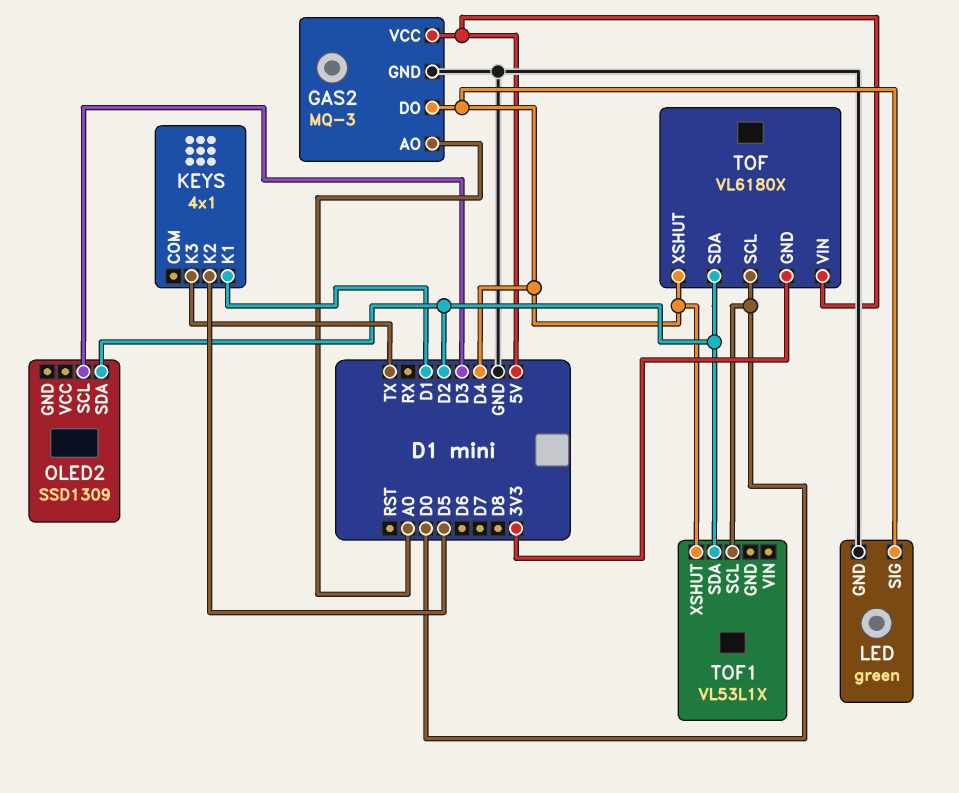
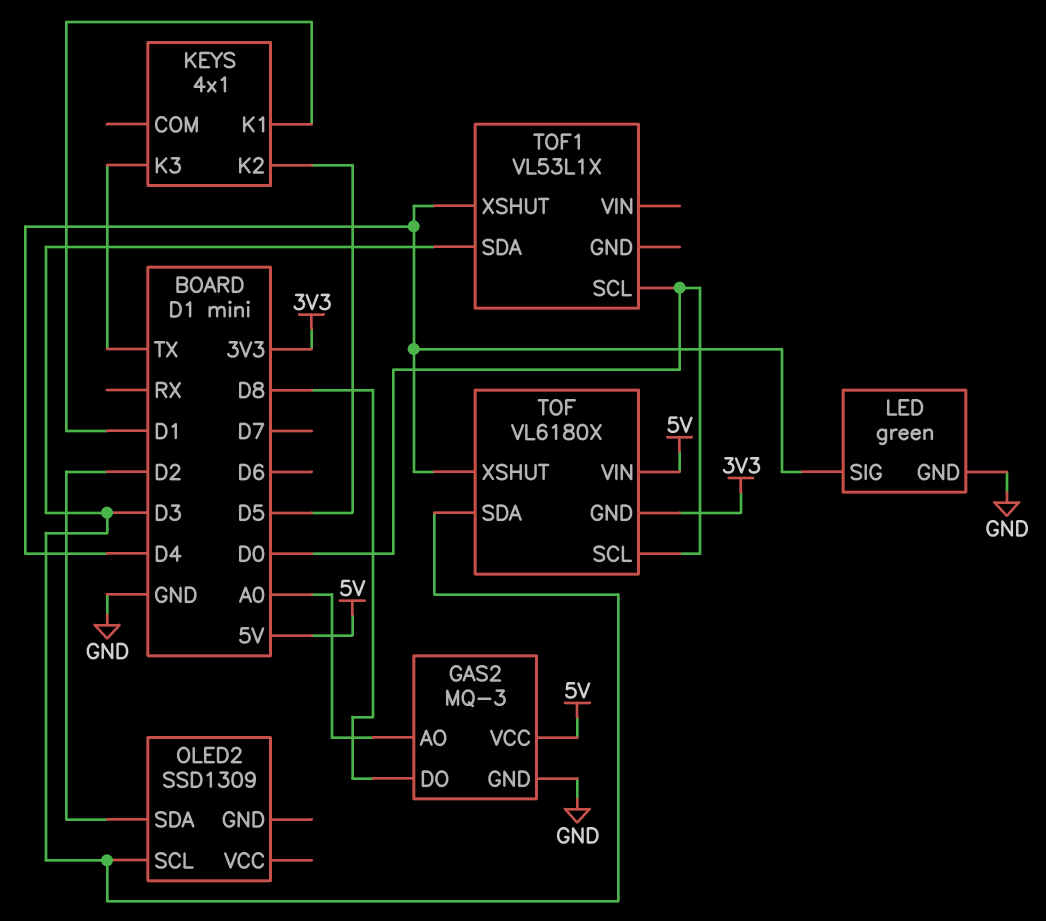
GAS2 pin DO: D4 -> D8
TOF pin SDA: D2 -> D3
TOF1 pin SDA: D2 -> D3

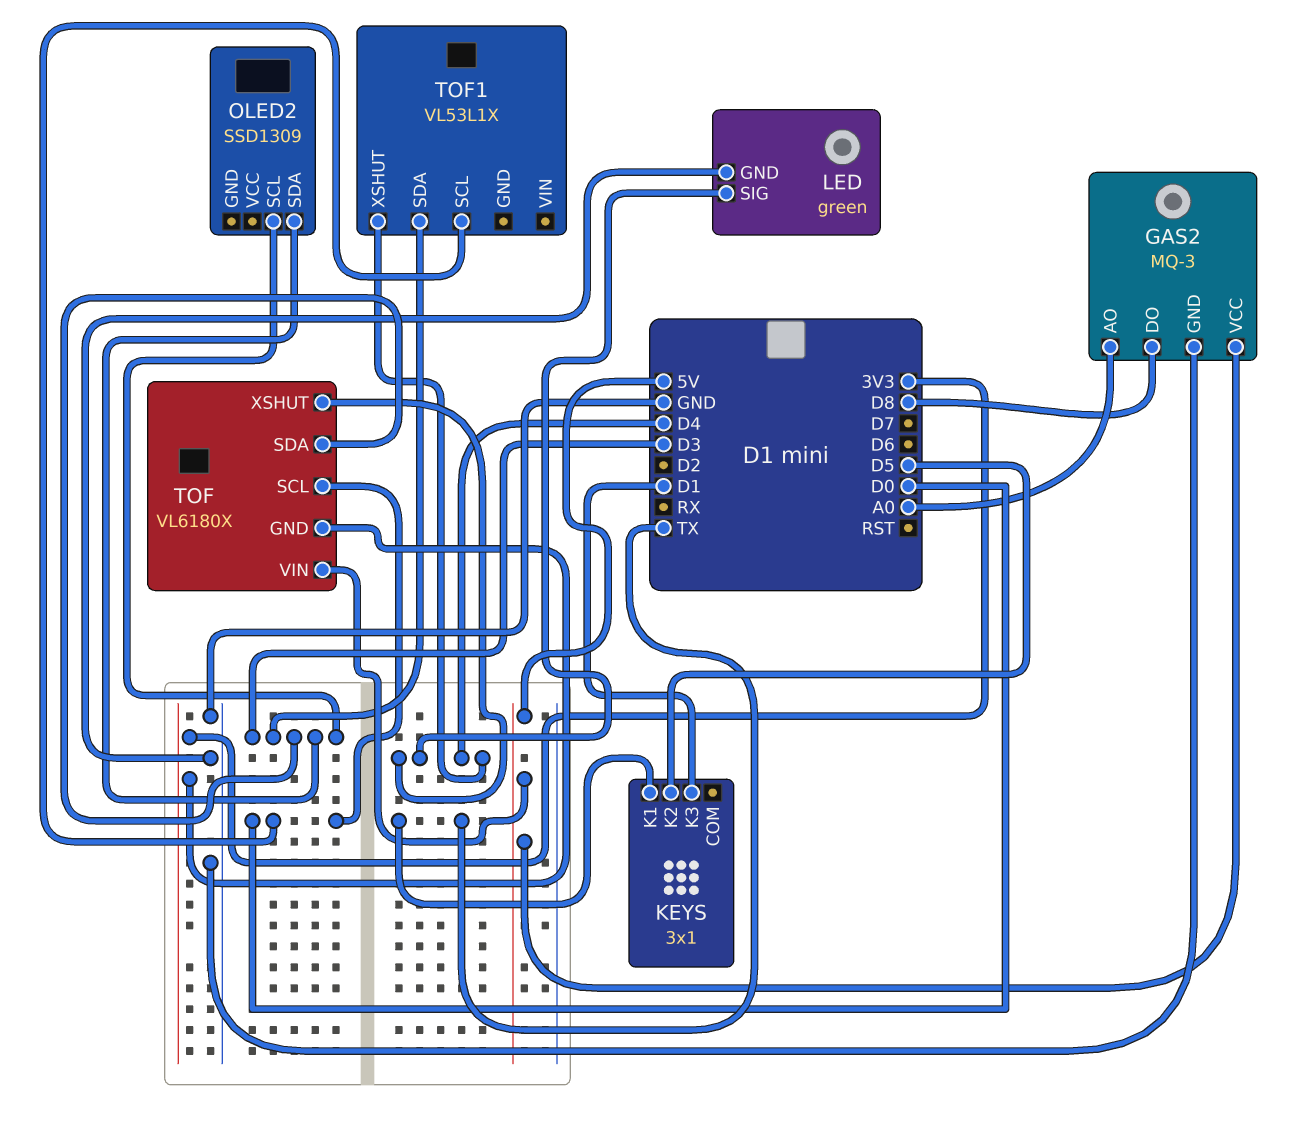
KEYS: 4x1 -> 3x1
KEYS pin K1: D1 -> TX
KEYS pin K3: TX -> D1
OLED2 pin SDA: D2 -> D3

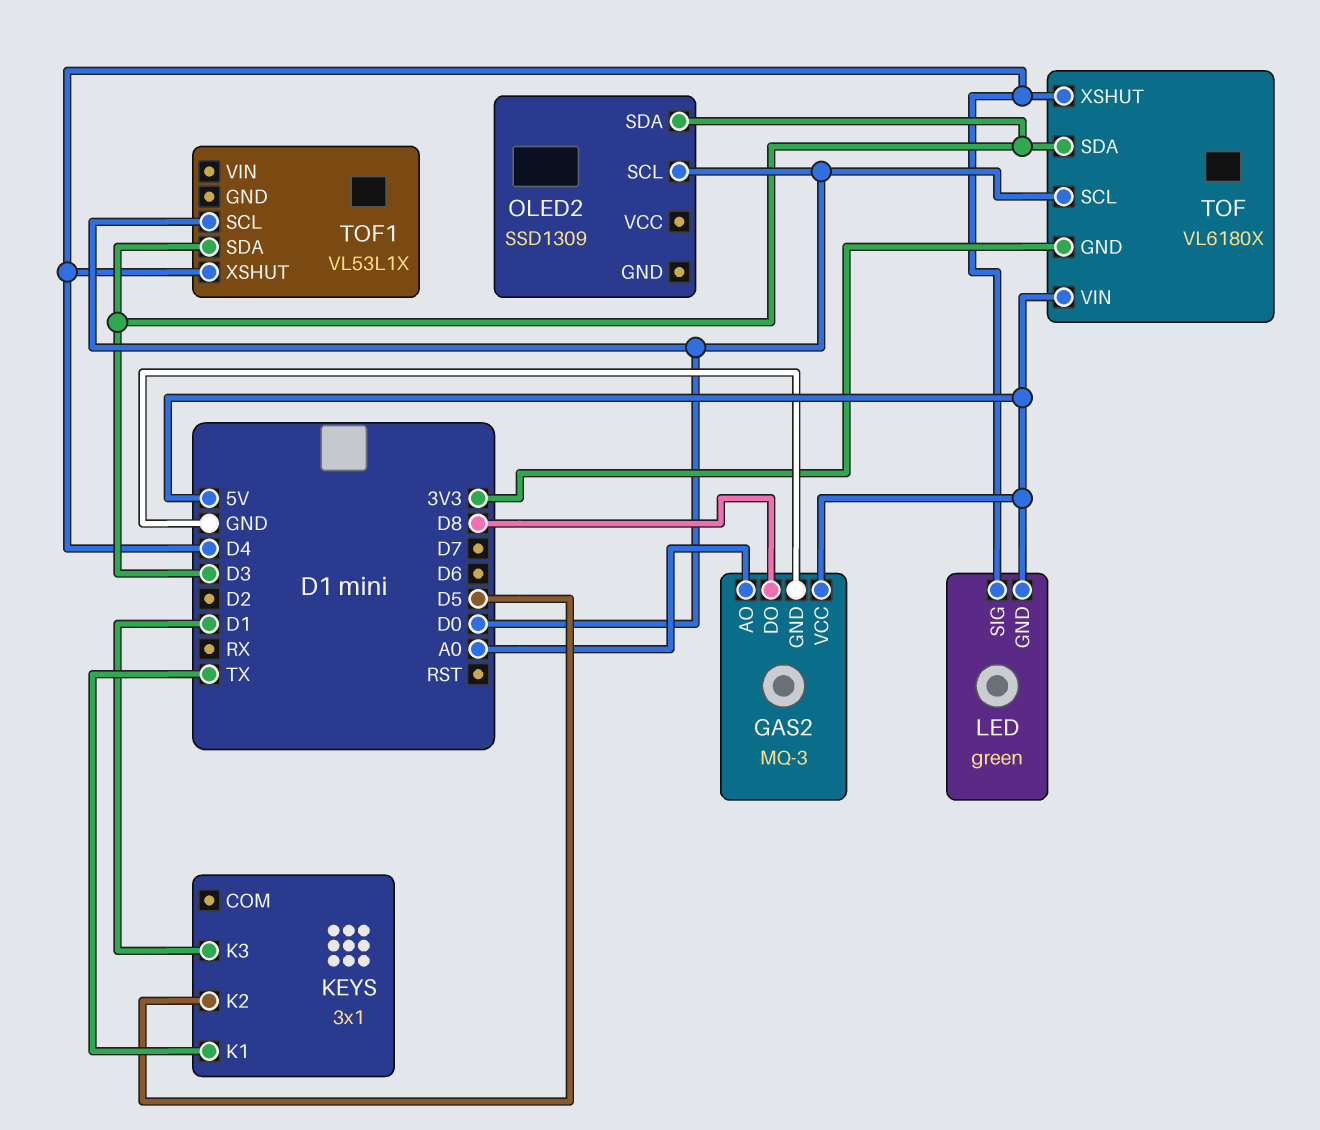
LED pin GND: GND -> 5V
OLED2 pin SCL: D3 -> D0

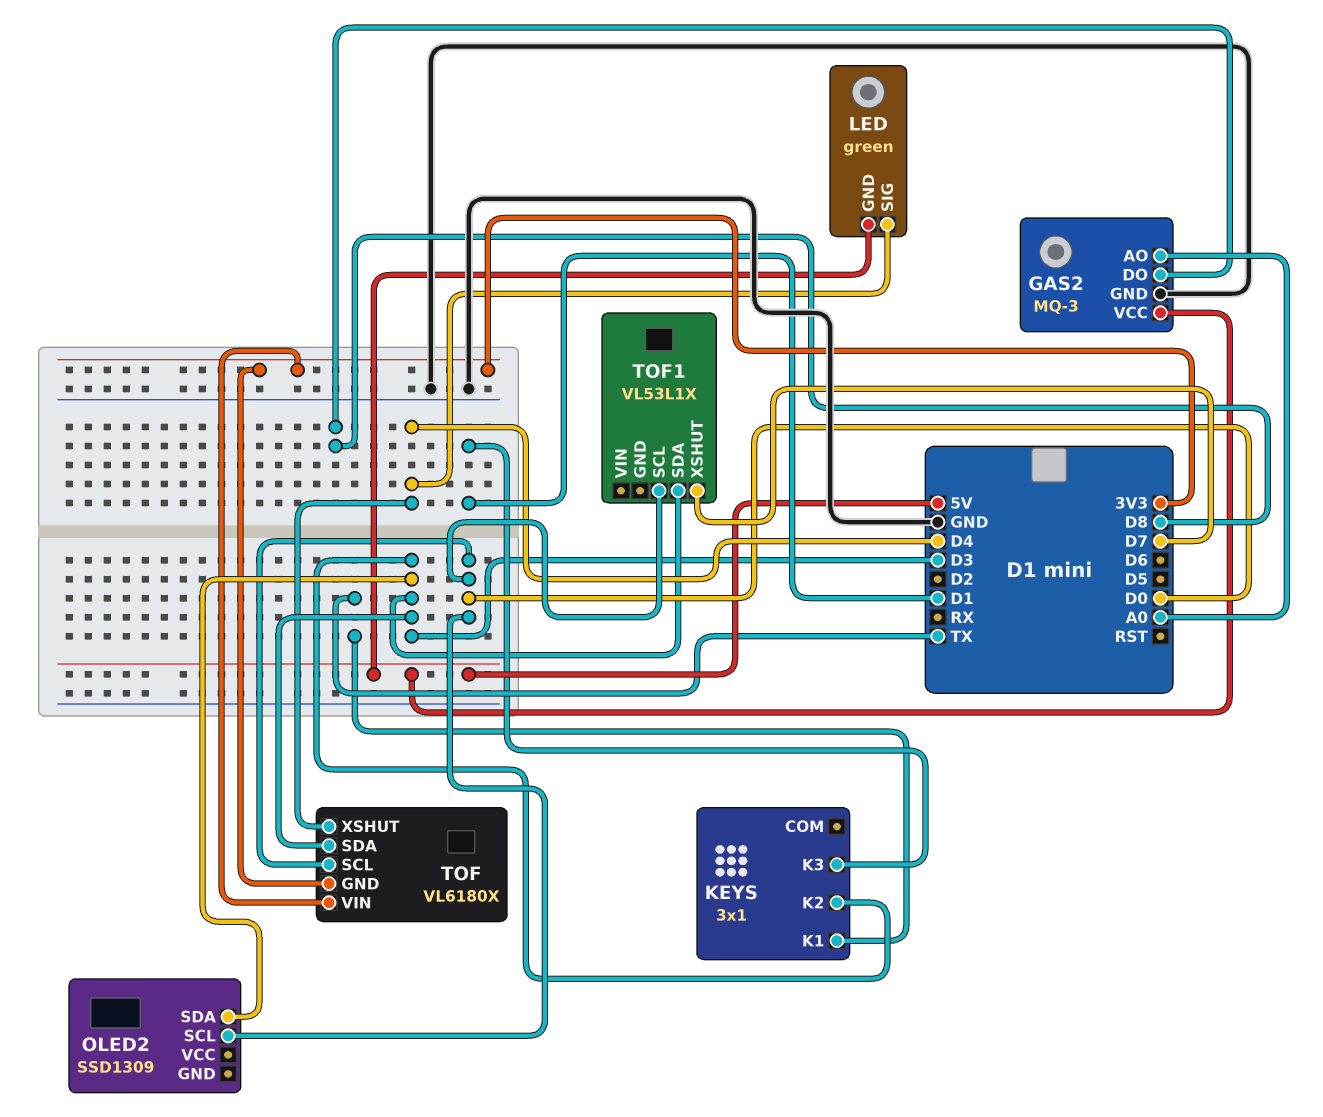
KEYS pin K2: D5 -> D3
TOF pin VIN: 5V -> 3V3
TOF1 pin XSHUT: D4 -> D7

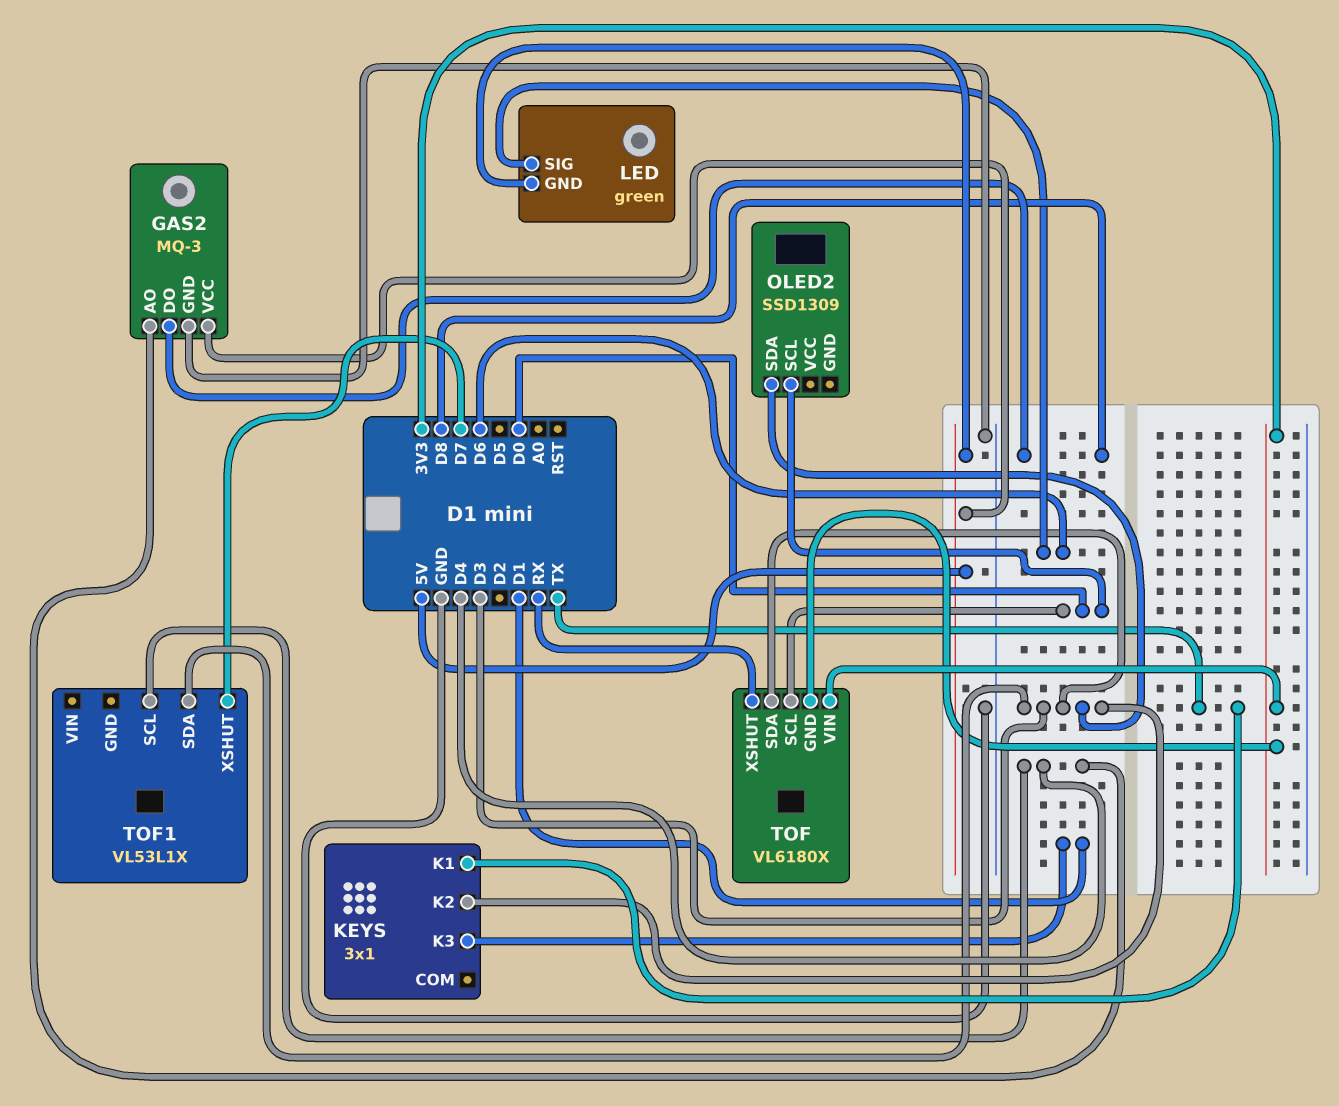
GAS2 pin AO: A0 -> D4
LED pin SIG: D4 -> D6
TOF pin XSHUT: D4 -> RX
TOF1 pin SCL: D0 -> D4

